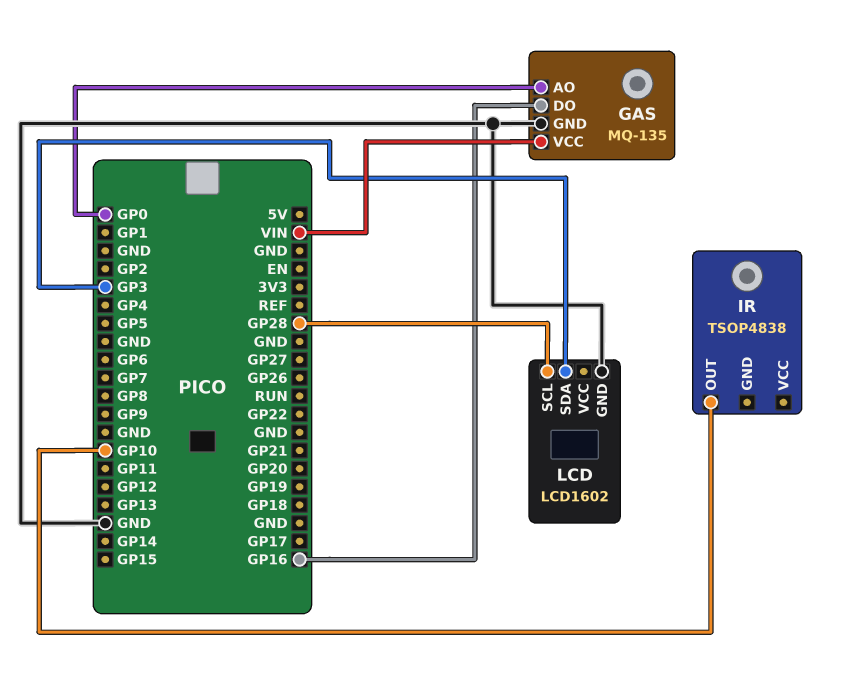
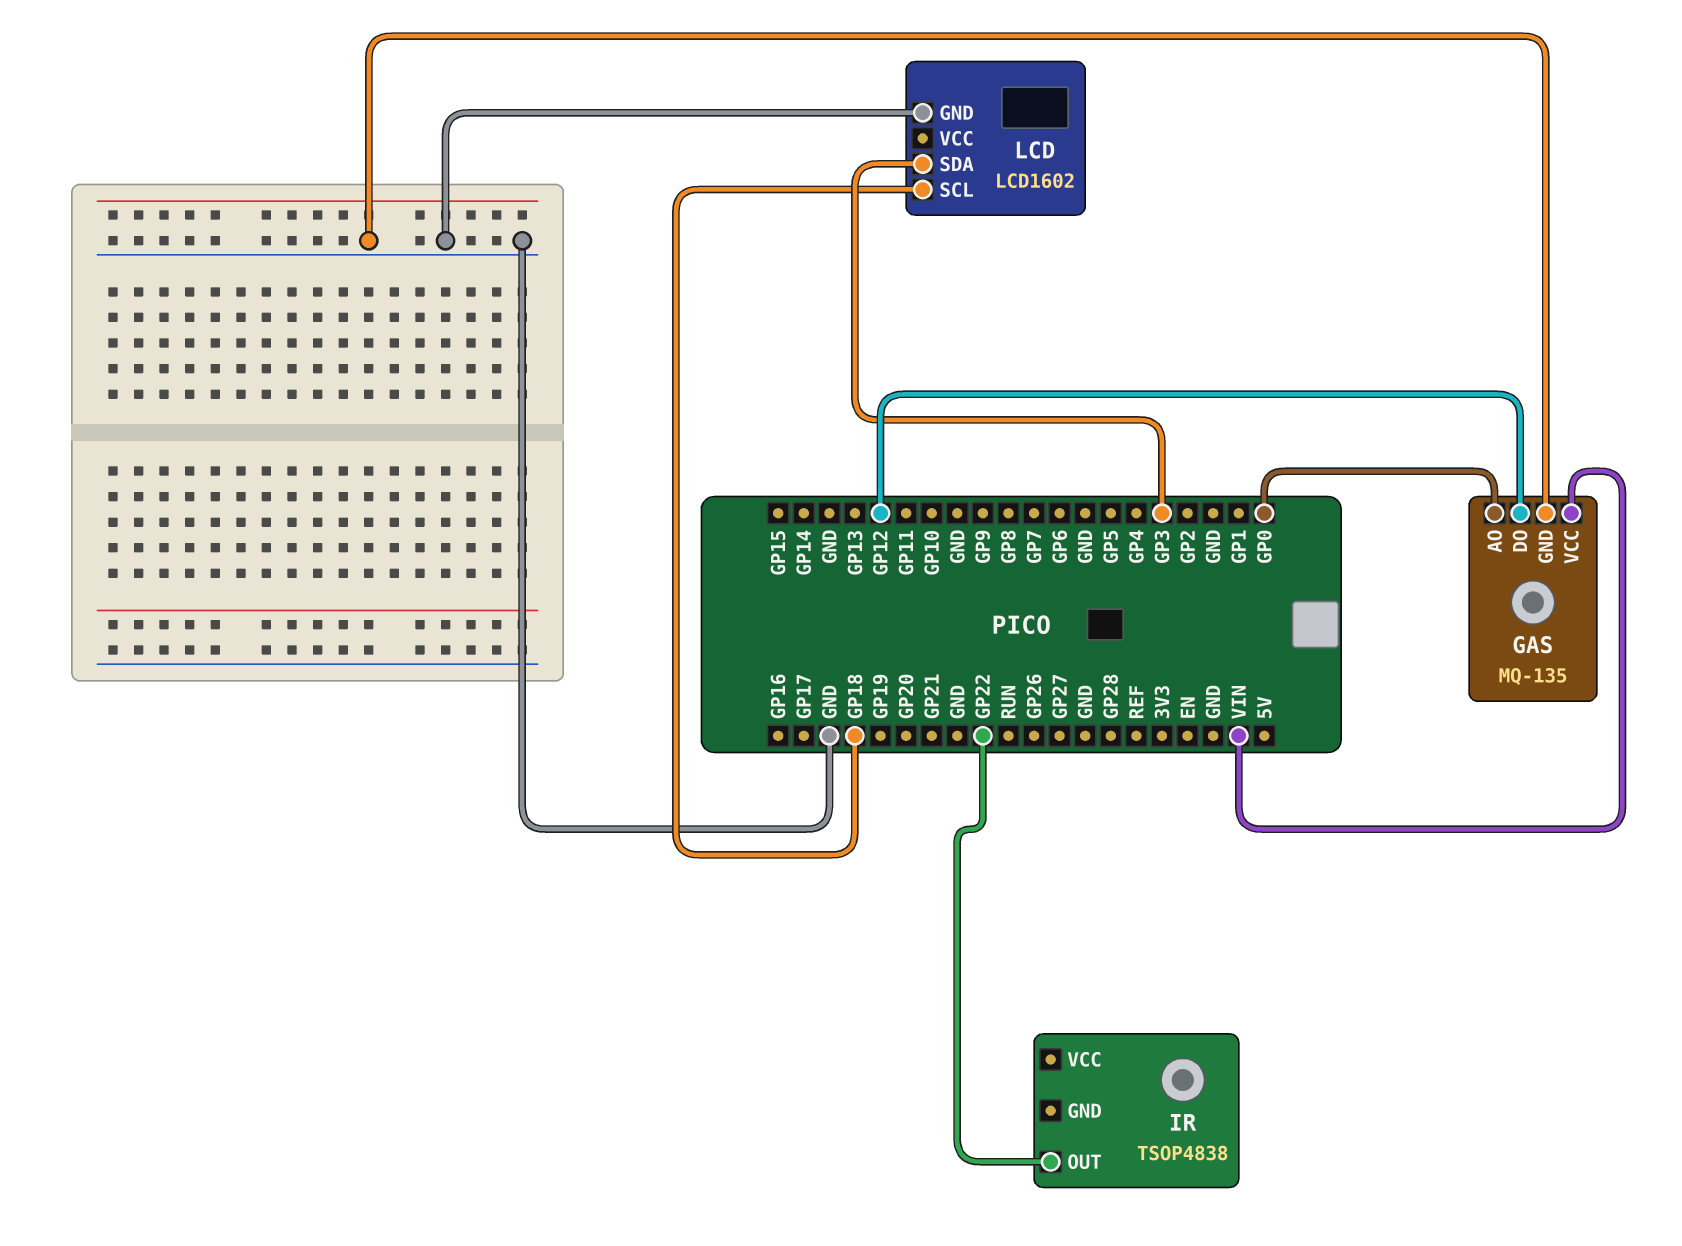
GAS pin DO: GP16 -> GP12
IR pin OUT: GP10 -> GP22
LCD pin SCL: GP28 -> GP18

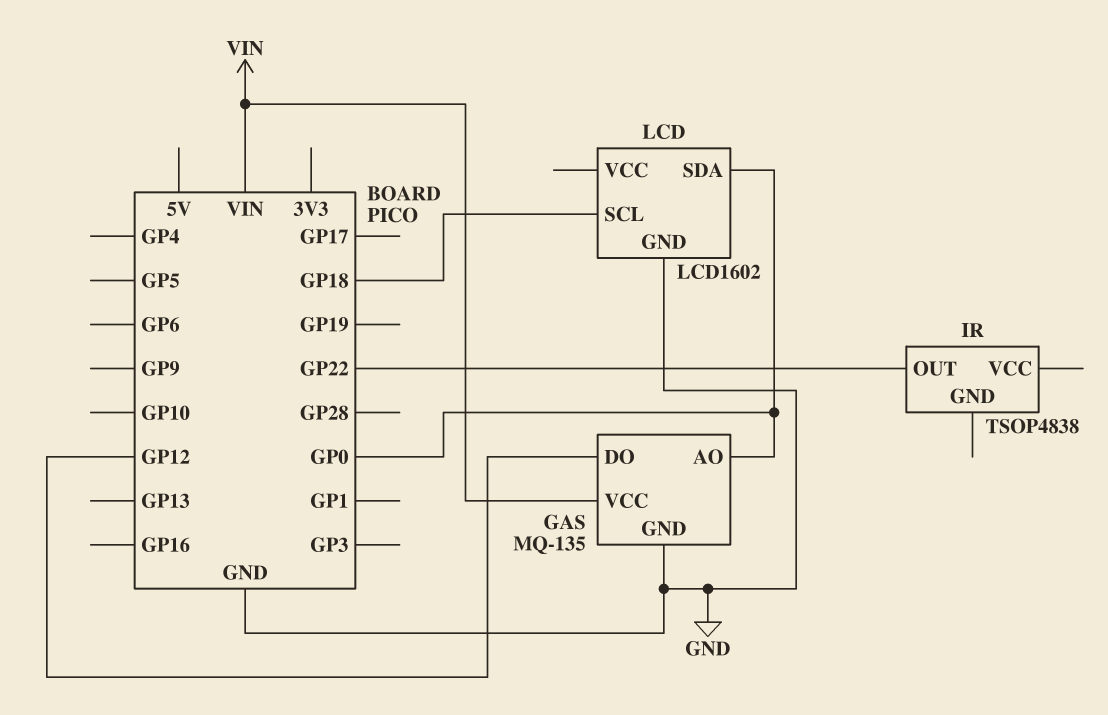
LCD pin SDA: GP3 -> GP0

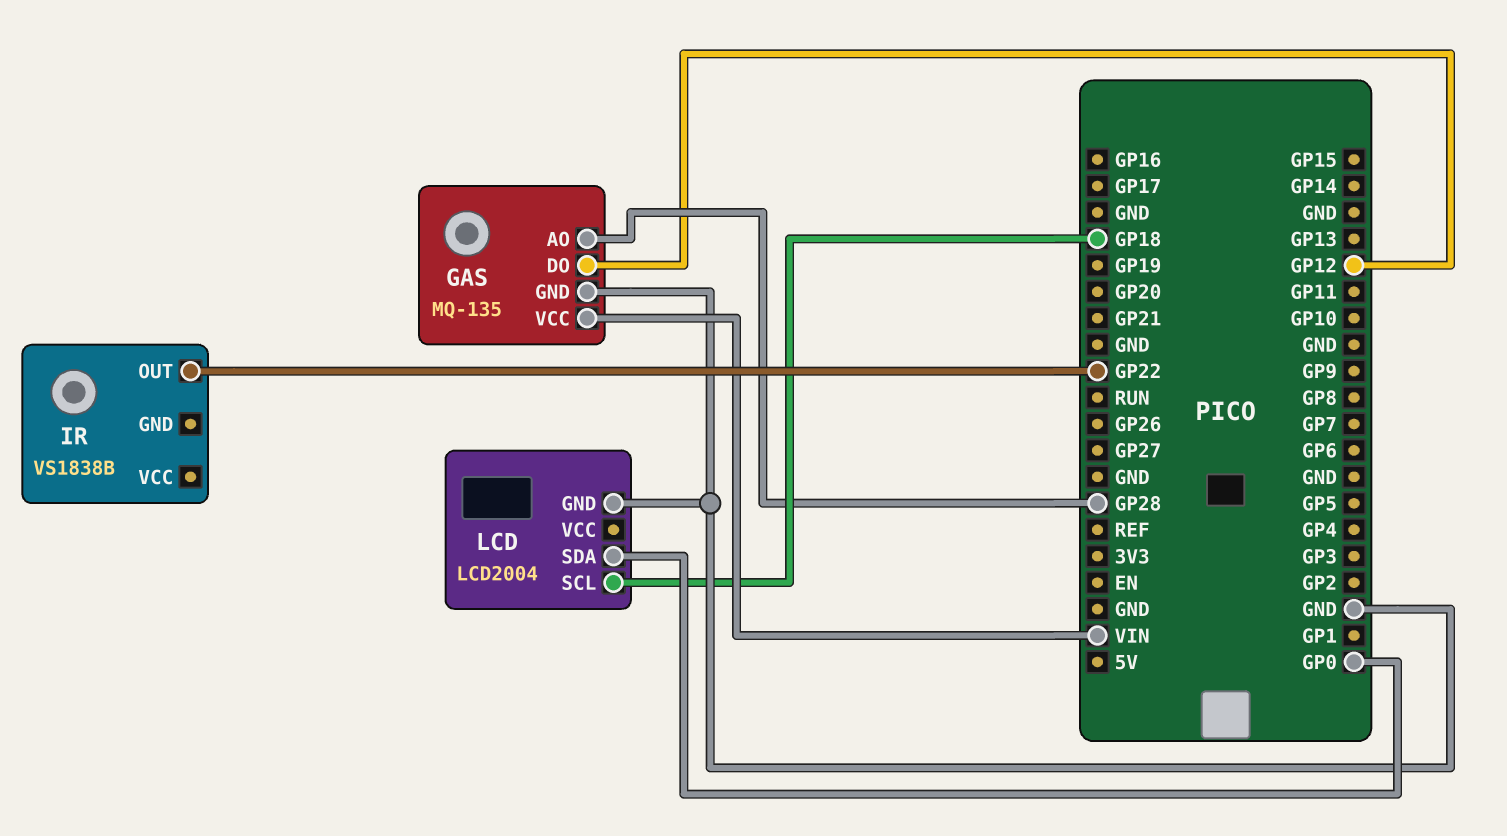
GAS pin AO: GP0 -> GP28
IR: TSOP4838 -> VS1838B
LCD: LCD1602 -> LCD2004

